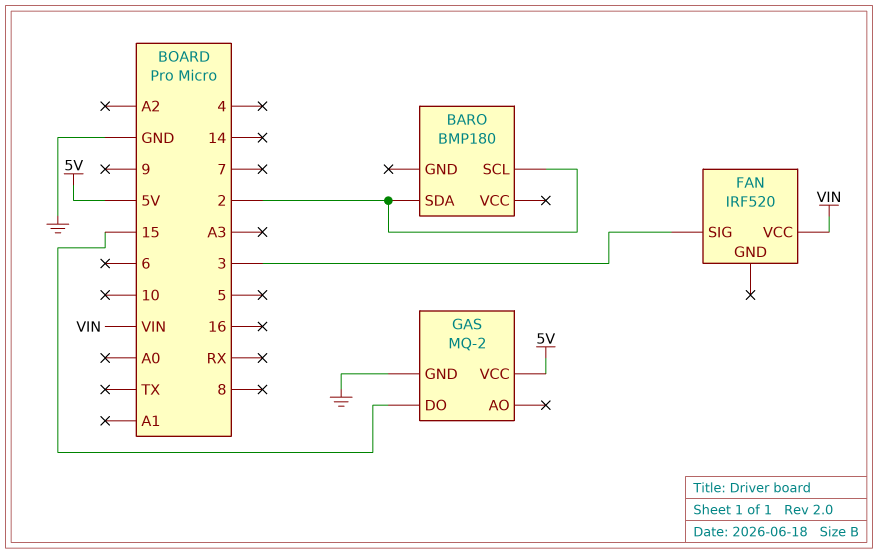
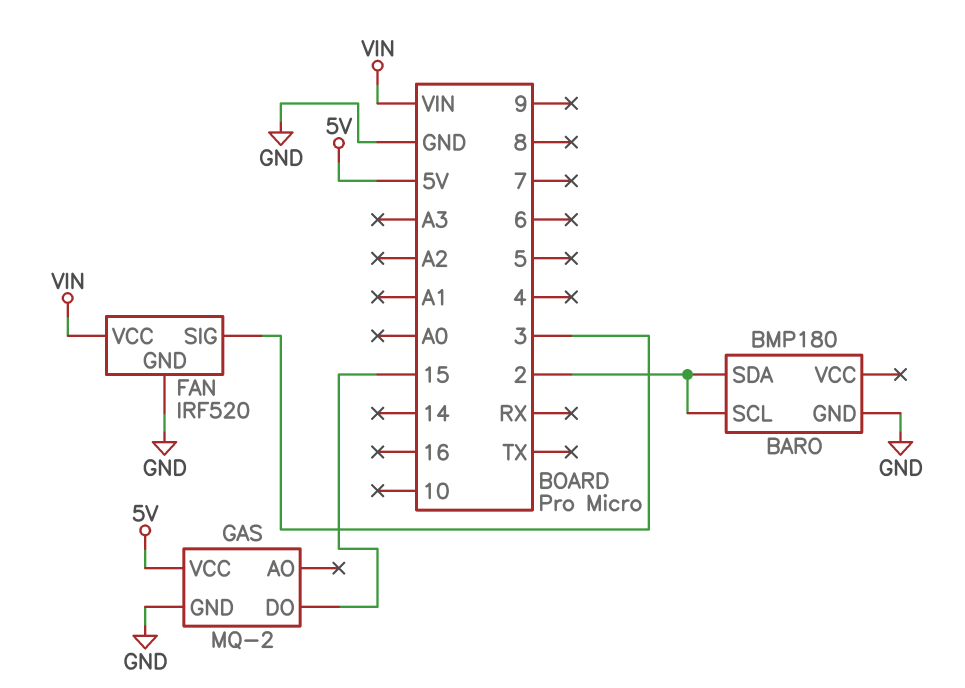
BARO pin GND: none -> GND
FAN pin GND: none -> GND

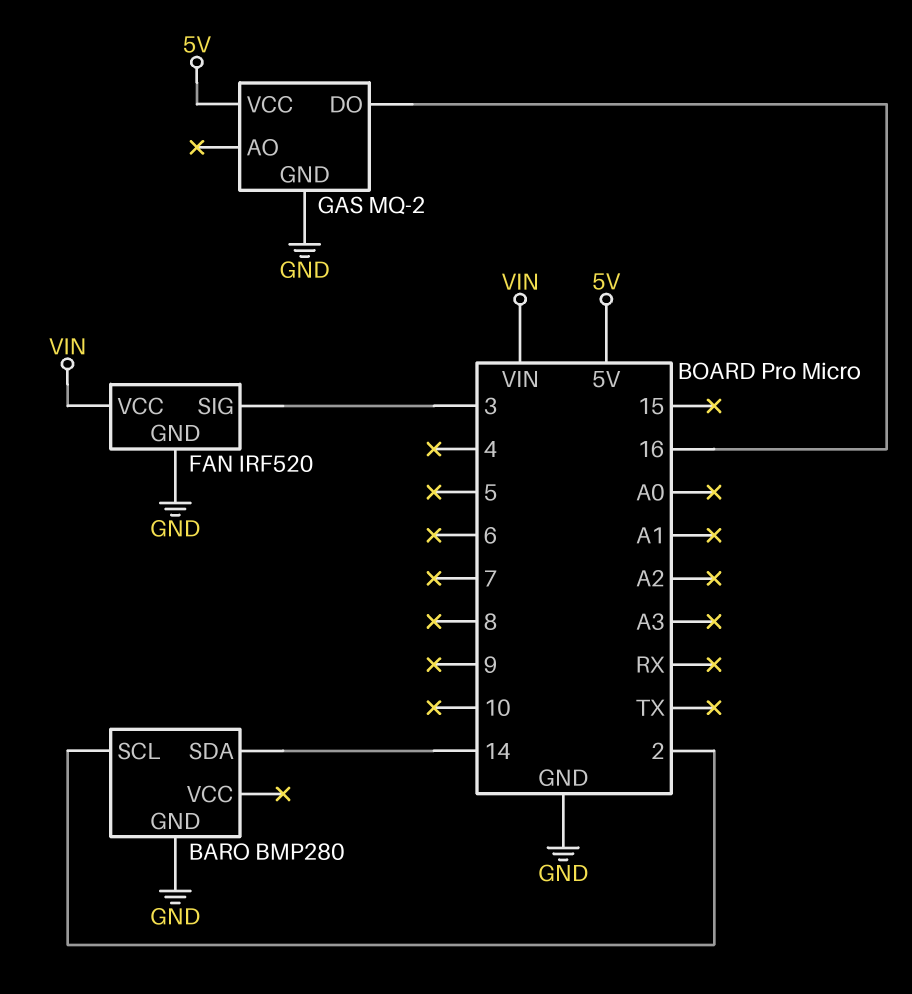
BARO: BMP180 -> BMP280
BARO pin SDA: 2 -> 14
GAS pin DO: 15 -> 16

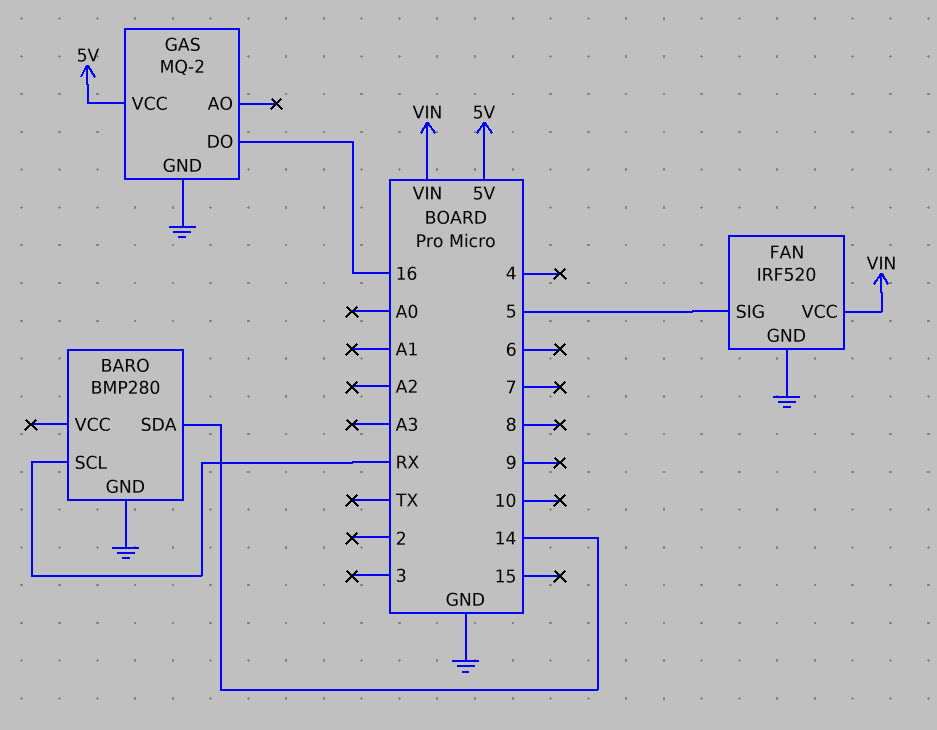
BARO pin SCL: 2 -> RX
FAN pin SIG: 3 -> 5

